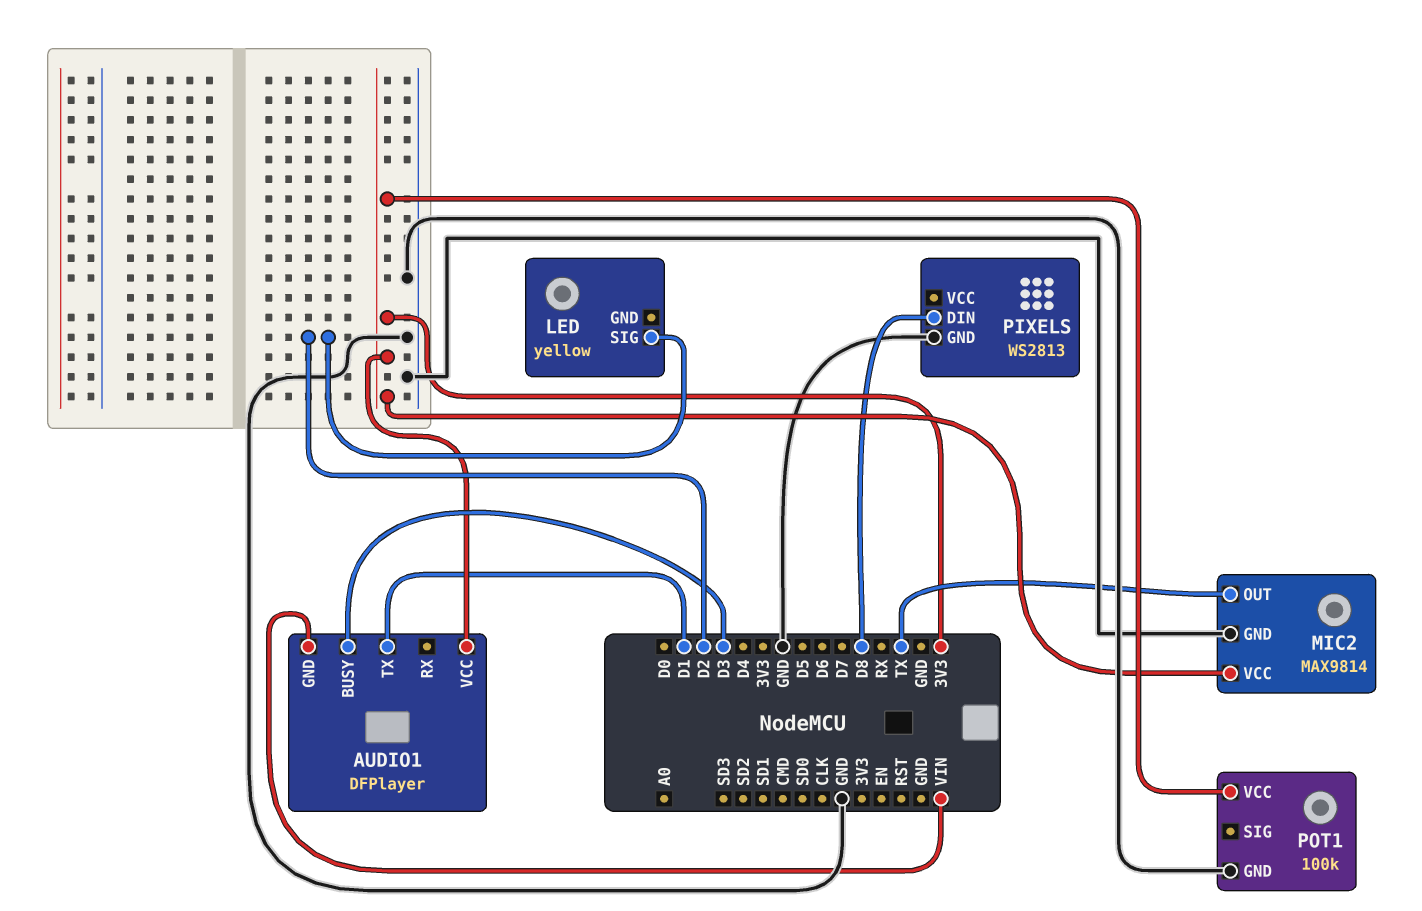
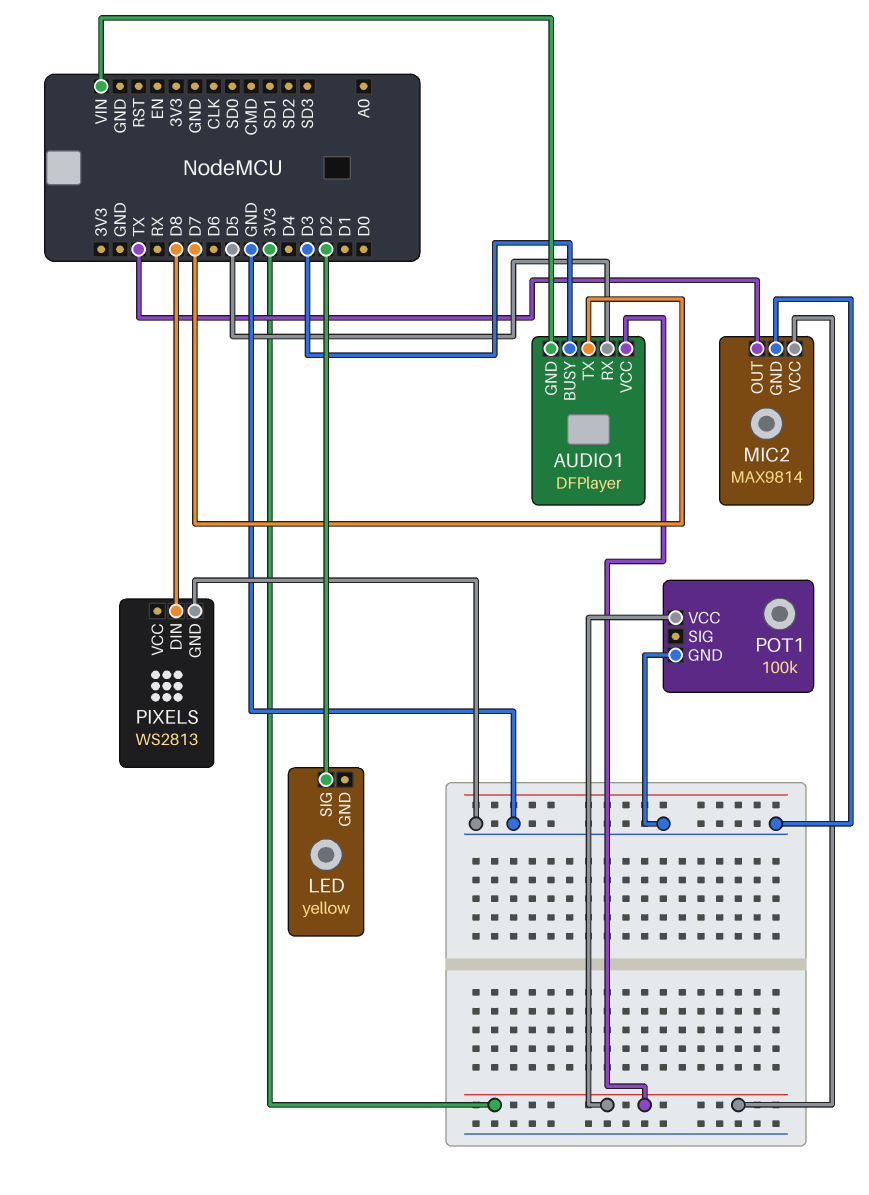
AUDIO1 pin RX: none -> D5
AUDIO1 pin TX: D1 -> D7

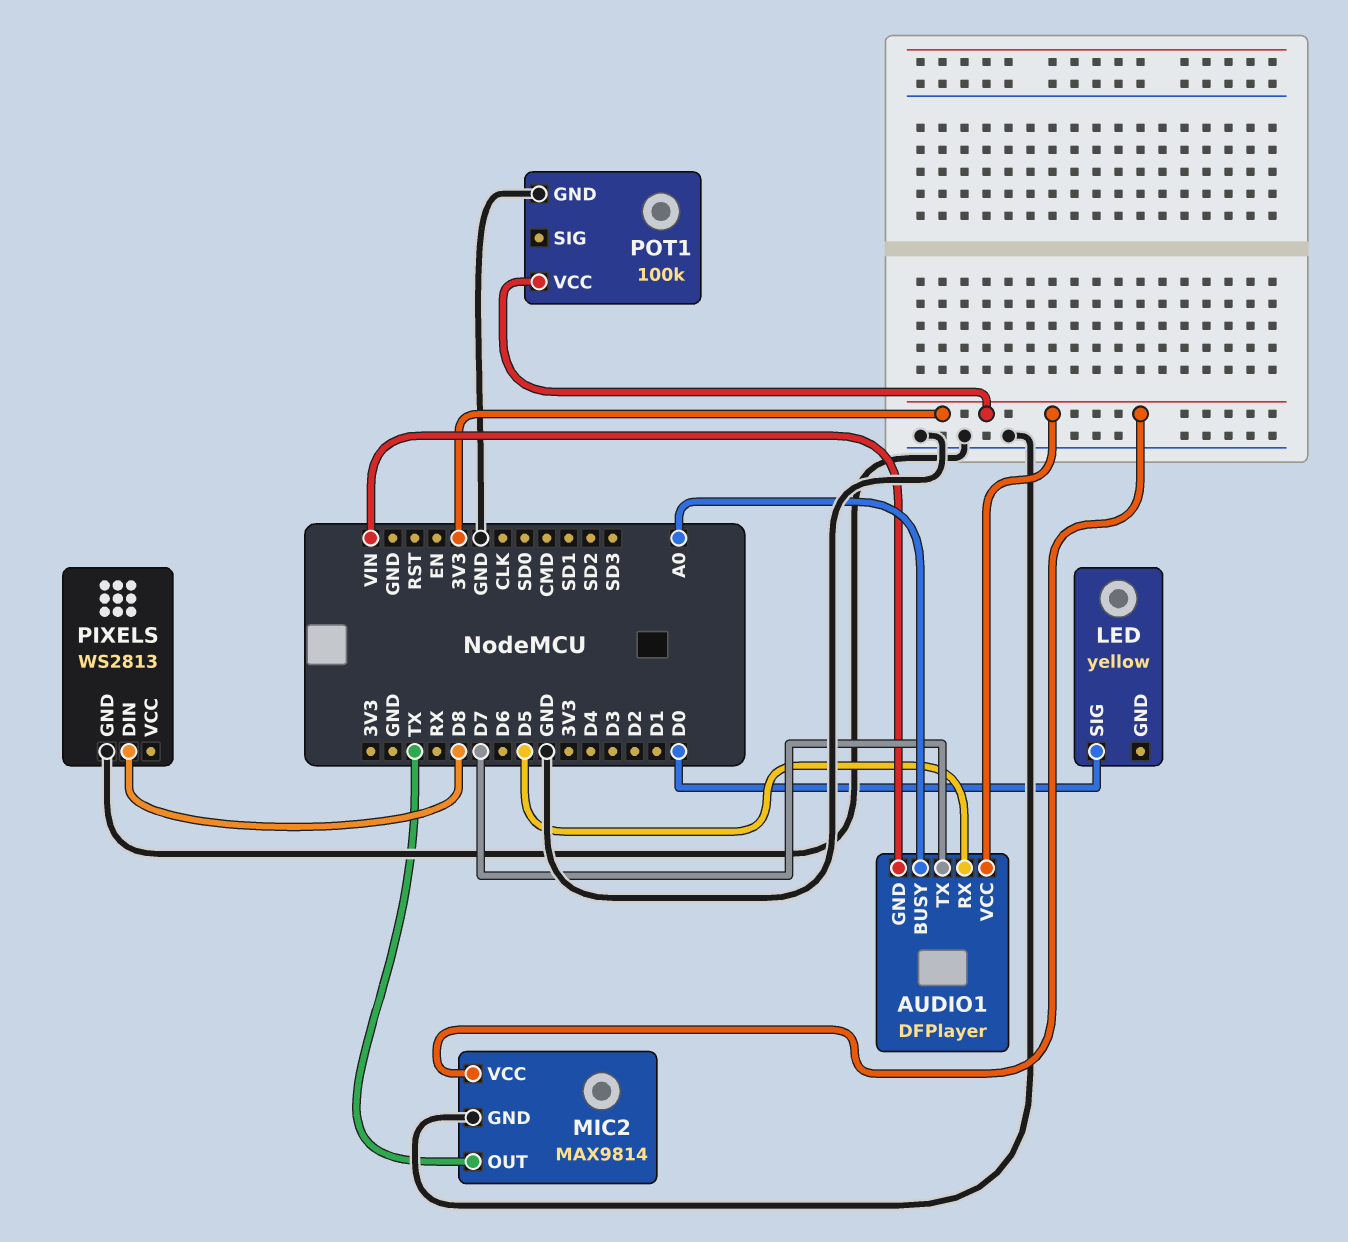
AUDIO1 pin BUSY: D3 -> A0
LED pin SIG: D2 -> D0

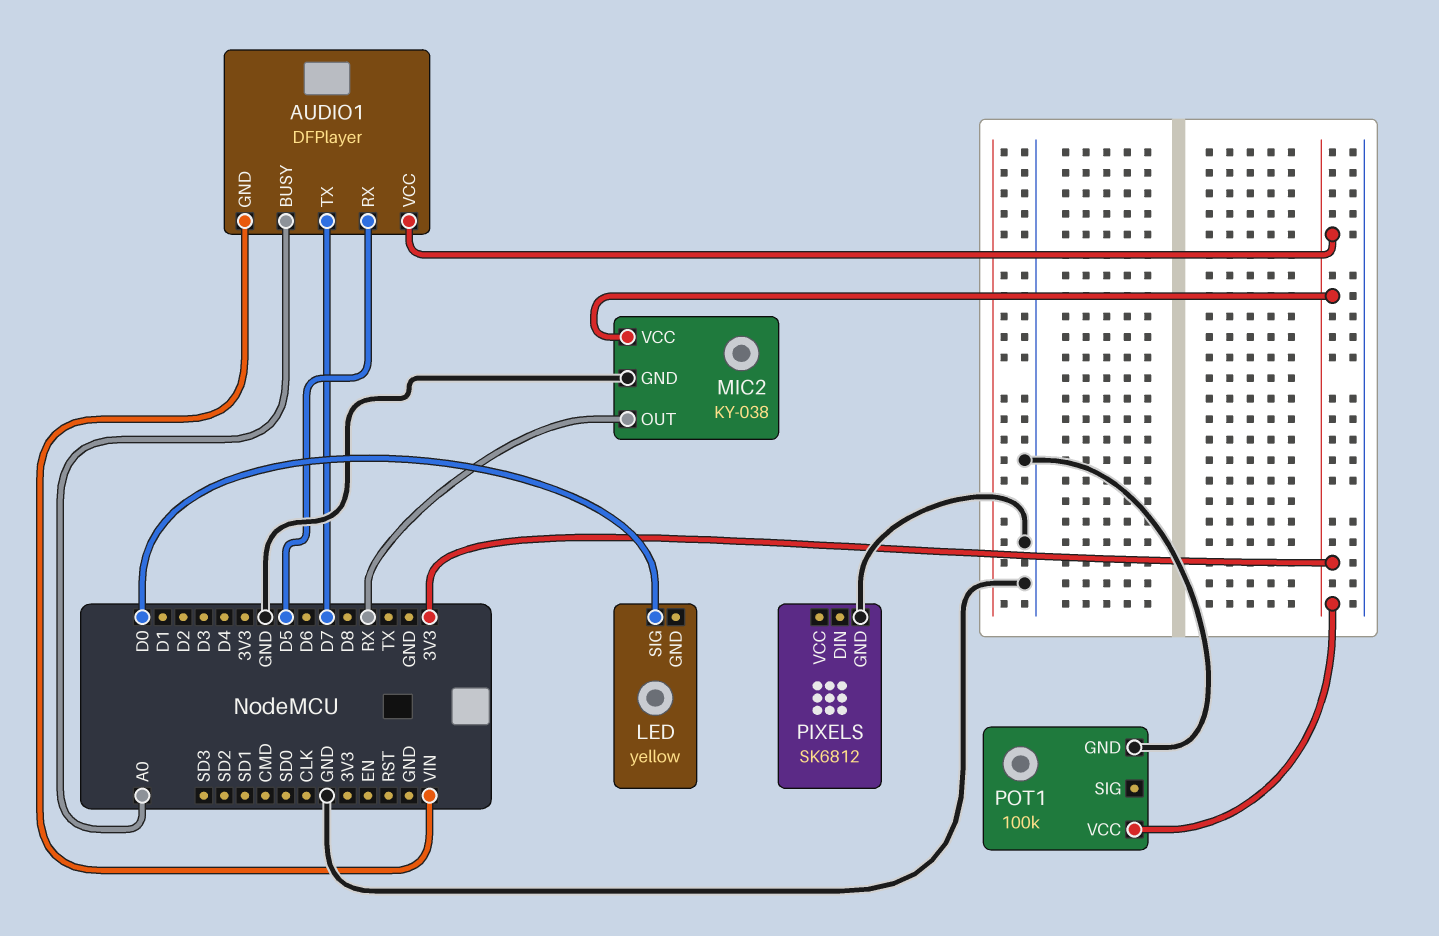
MIC2: MAX9814 -> KY-038
MIC2 pin OUT: TX -> RX
PIXELS: WS2813 -> SK6812
PIXELS pin DIN: D8 -> none

